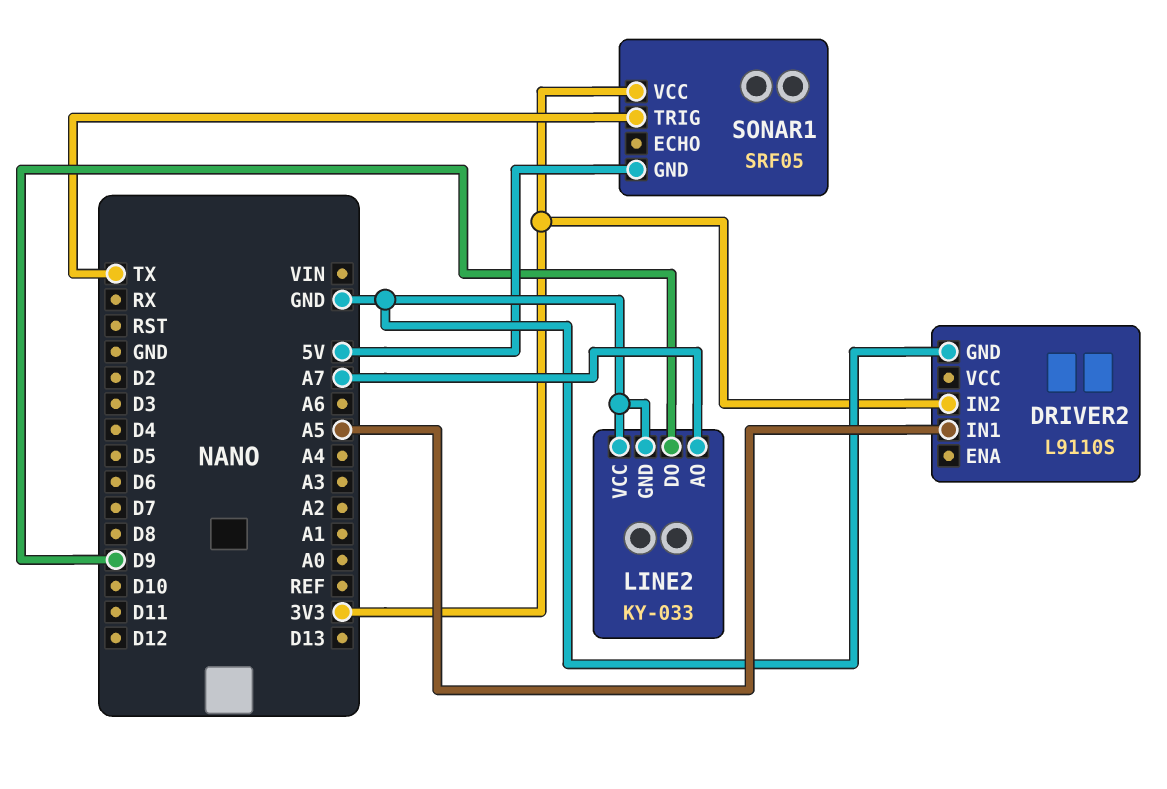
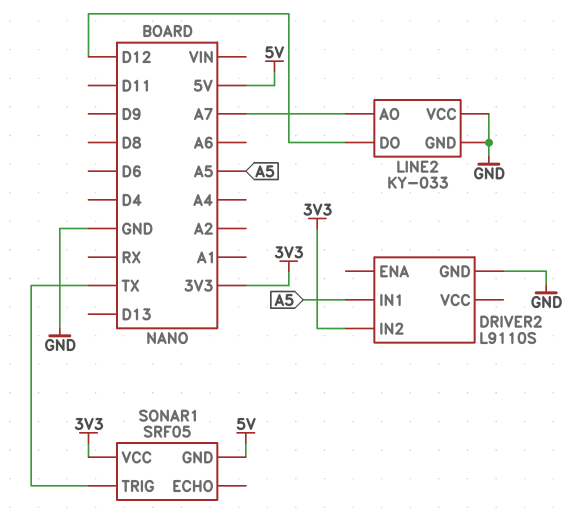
LINE2 pin DO: D9 -> D12

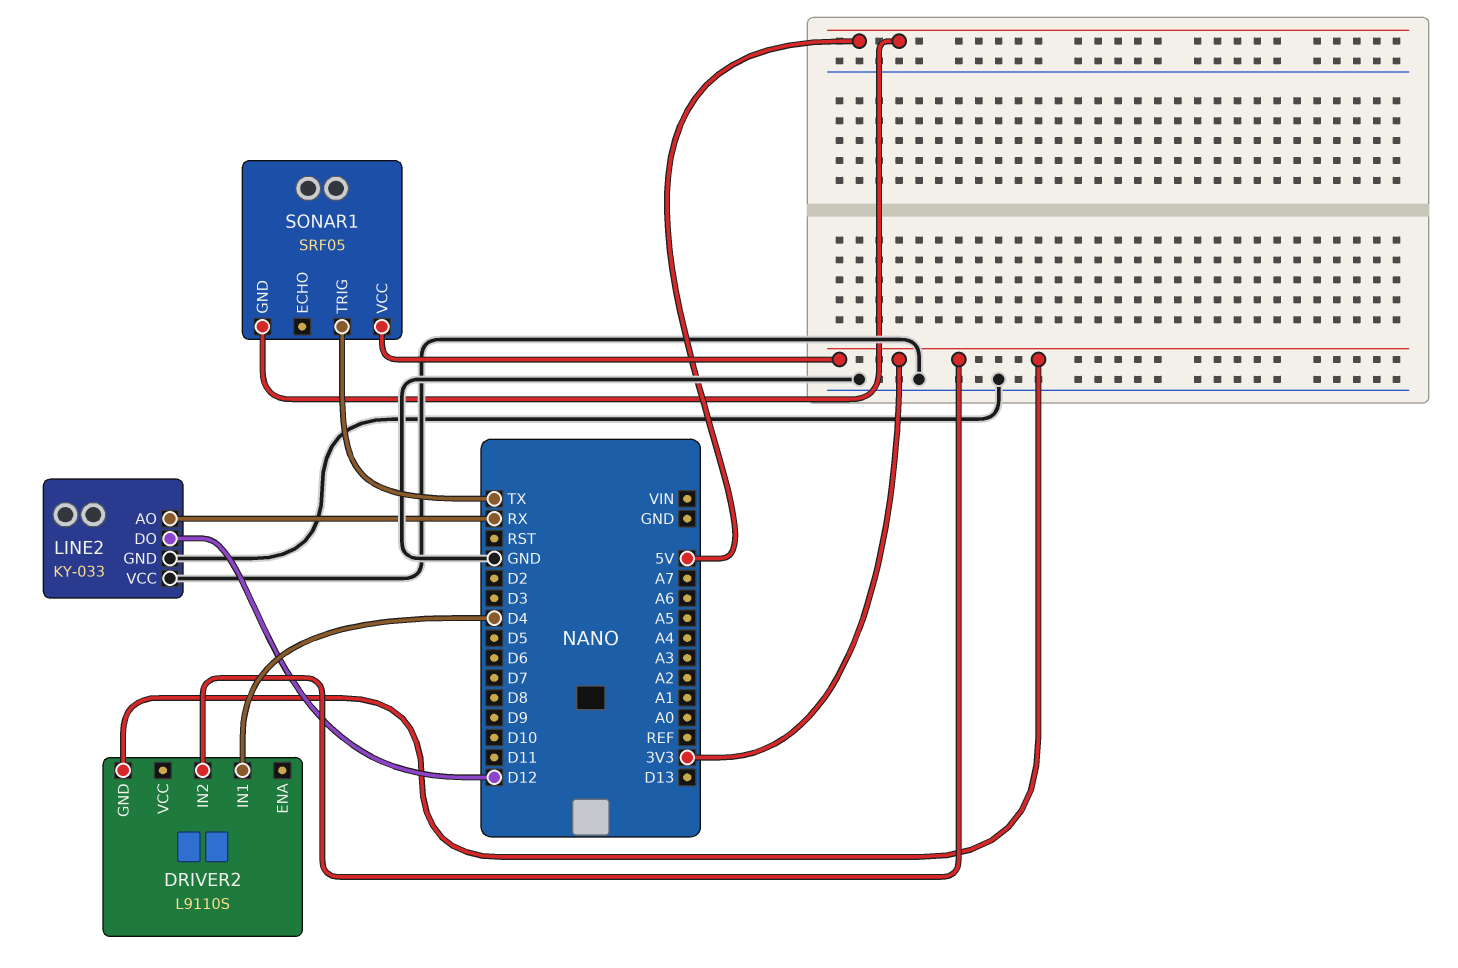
DRIVER2 pin GND: GND -> 3V3
DRIVER2 pin IN1: A5 -> D4
LINE2 pin AO: A7 -> RX

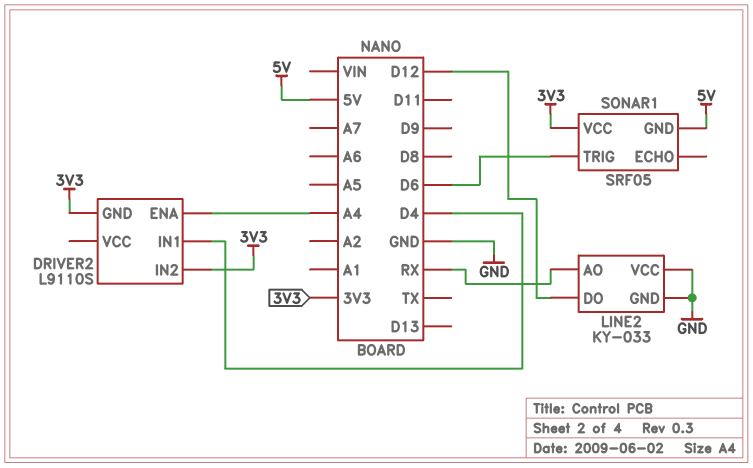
DRIVER2 pin ENA: none -> A4
SONAR1 pin TRIG: TX -> D6

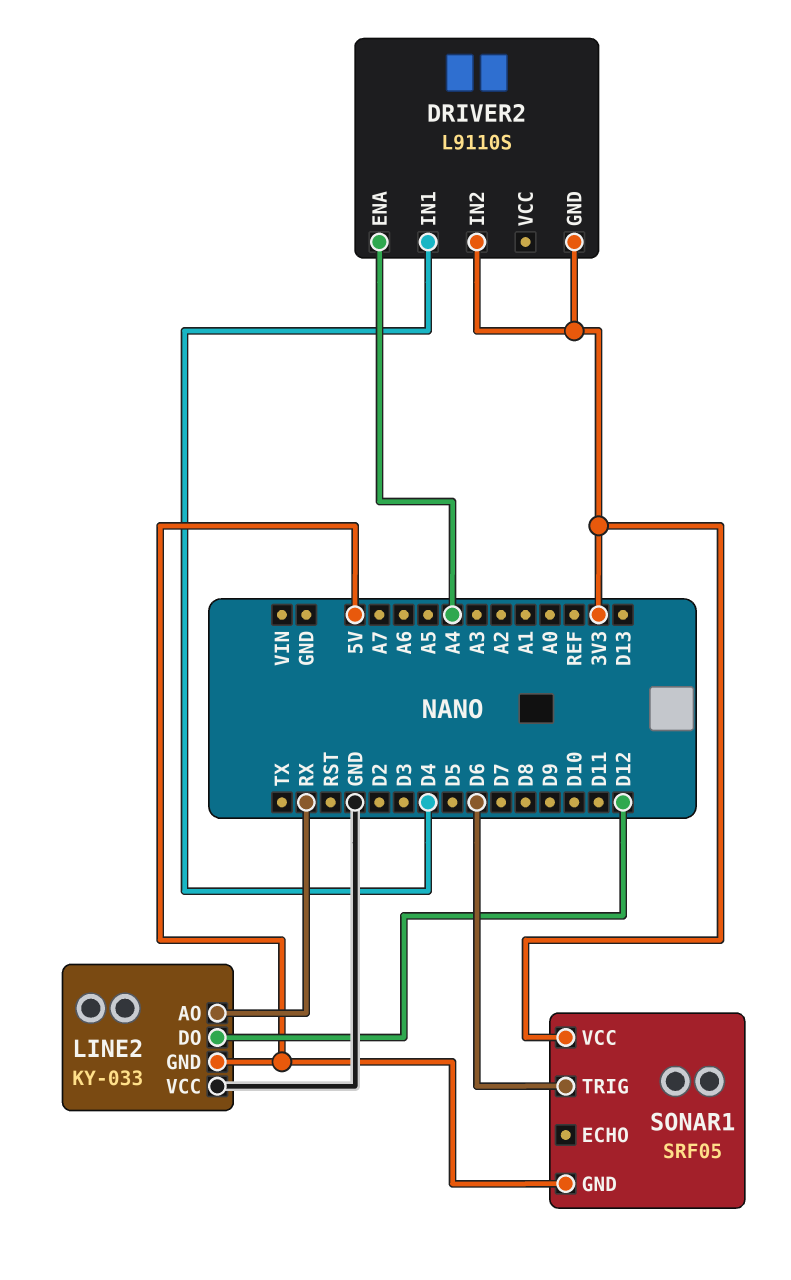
LINE2 pin GND: GND -> 5V

